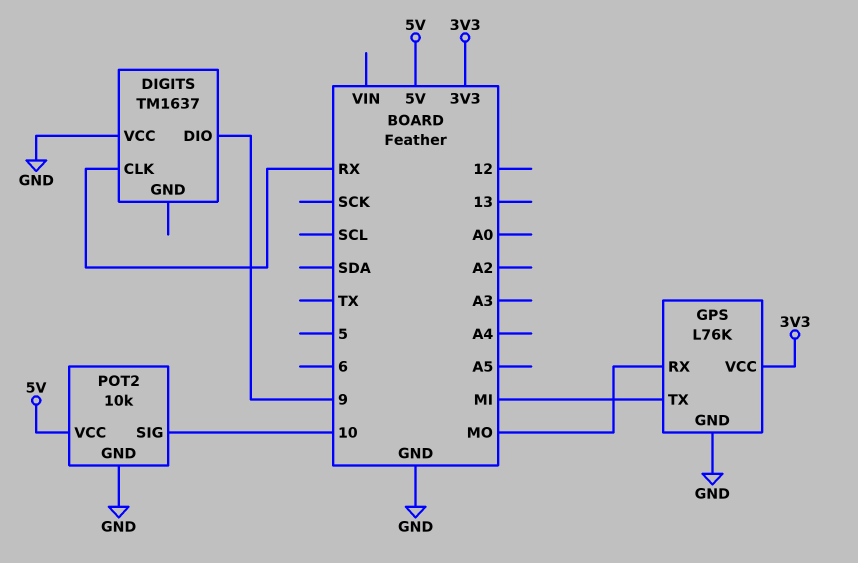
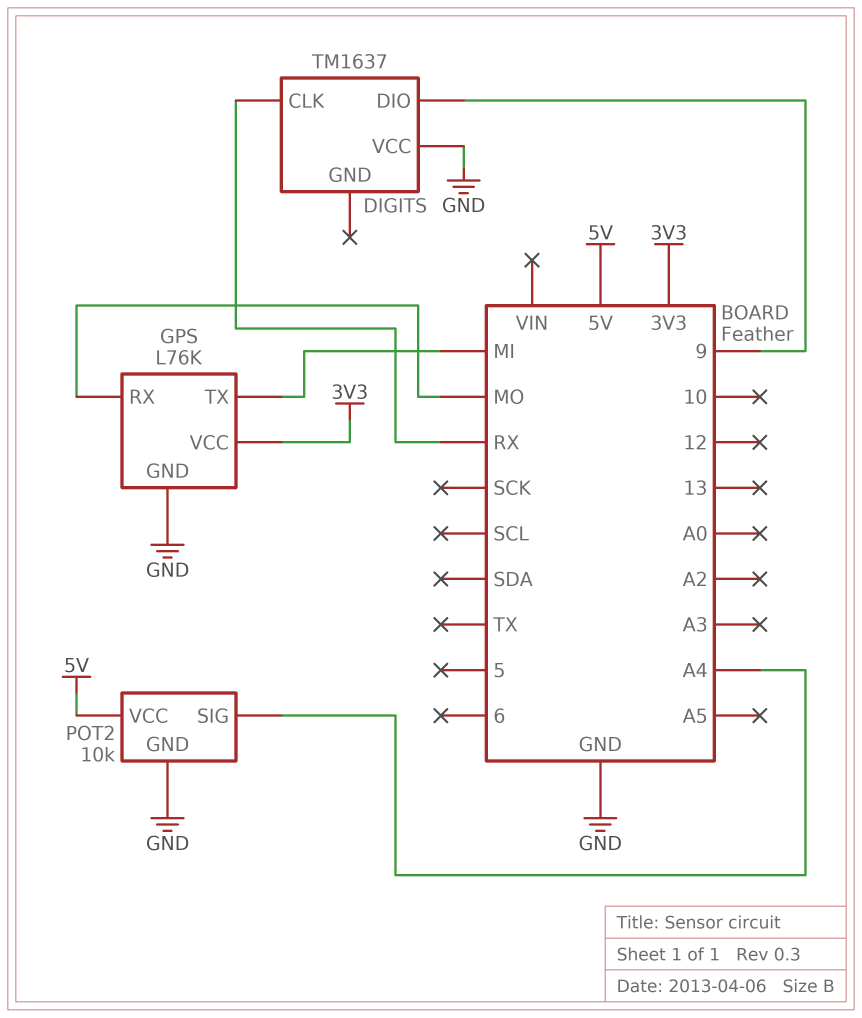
POT2 pin SIG: 10 -> A4

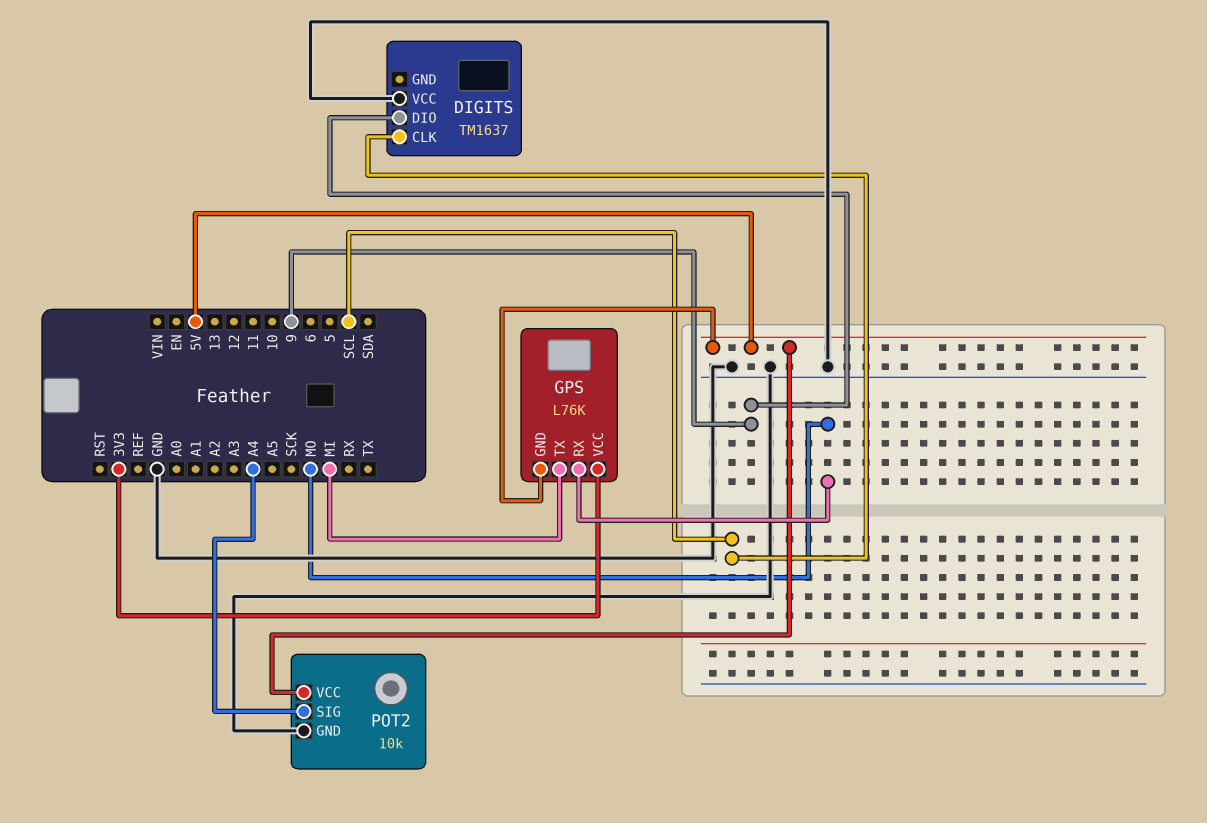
DIGITS pin CLK: RX -> SCL
GPS pin GND: GND -> 5V

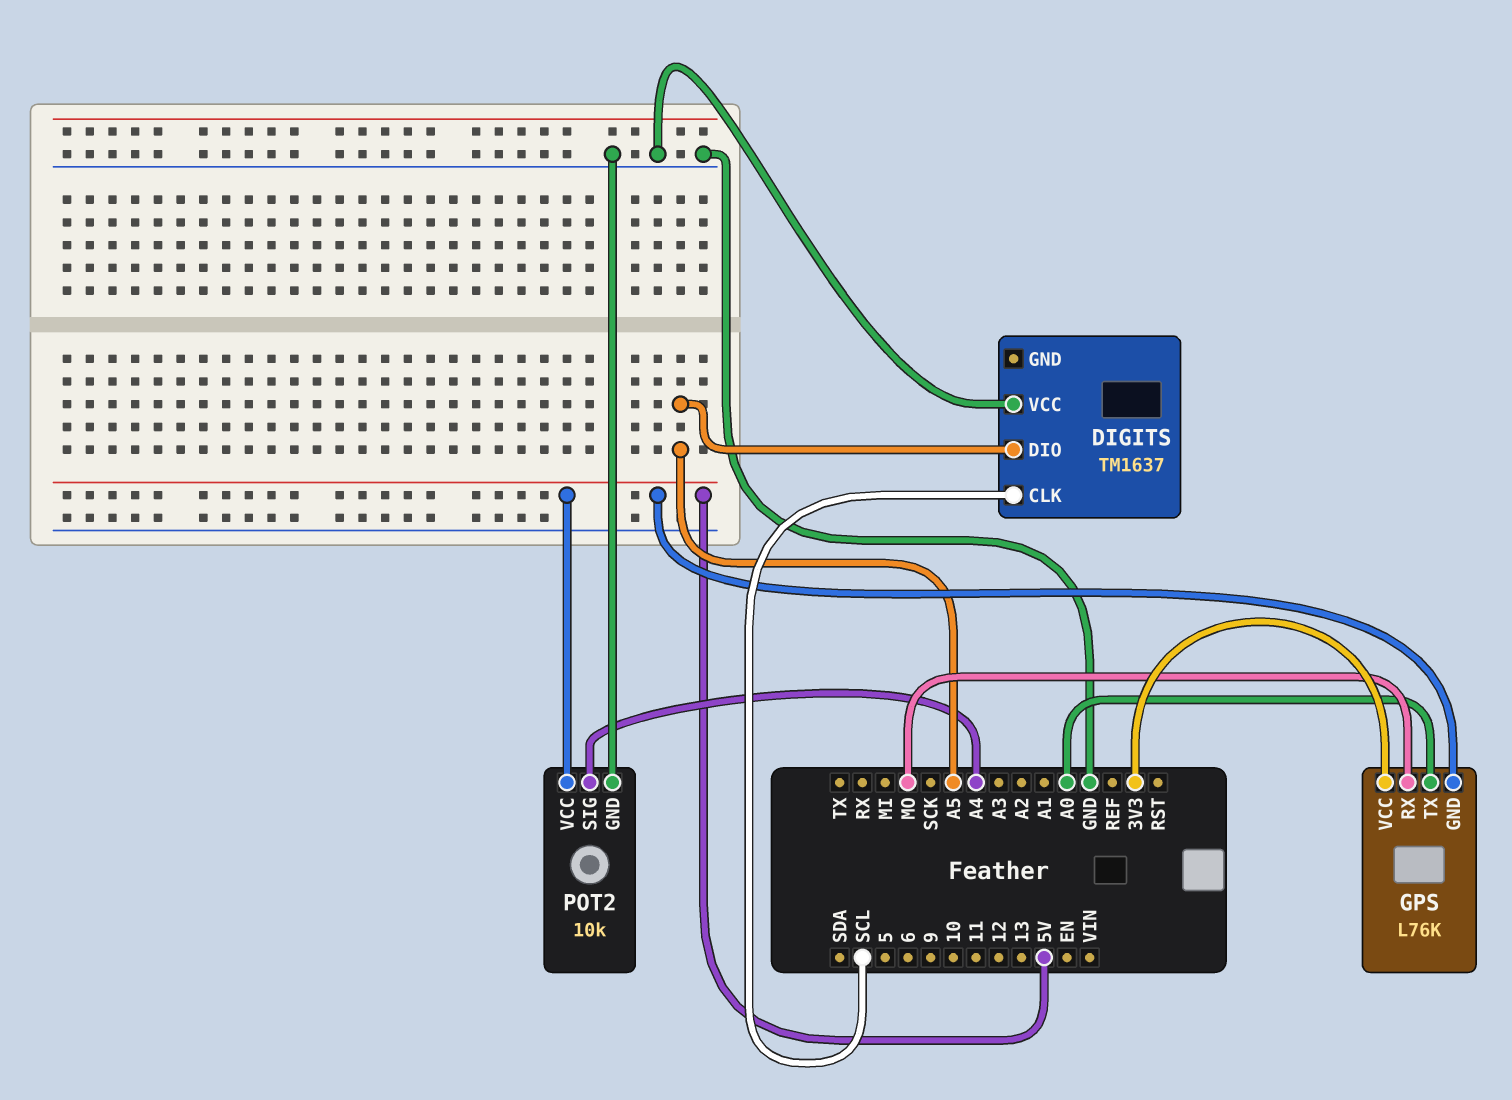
DIGITS pin DIO: 9 -> A5
GPS pin TX: MI -> A0

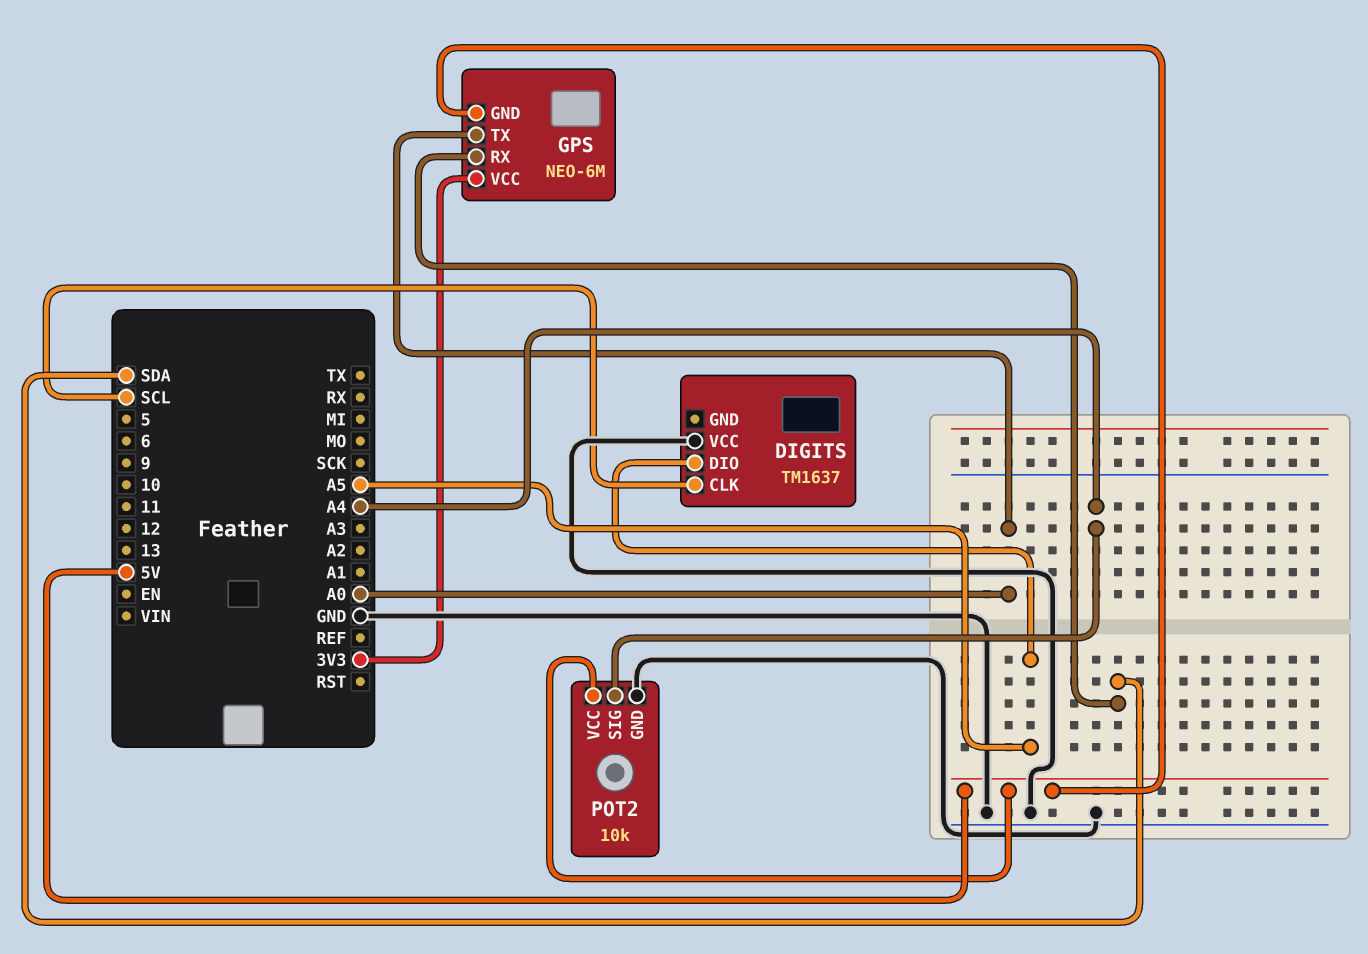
GPS: L76K -> NEO-6M
GPS pin RX: MO -> SDA

